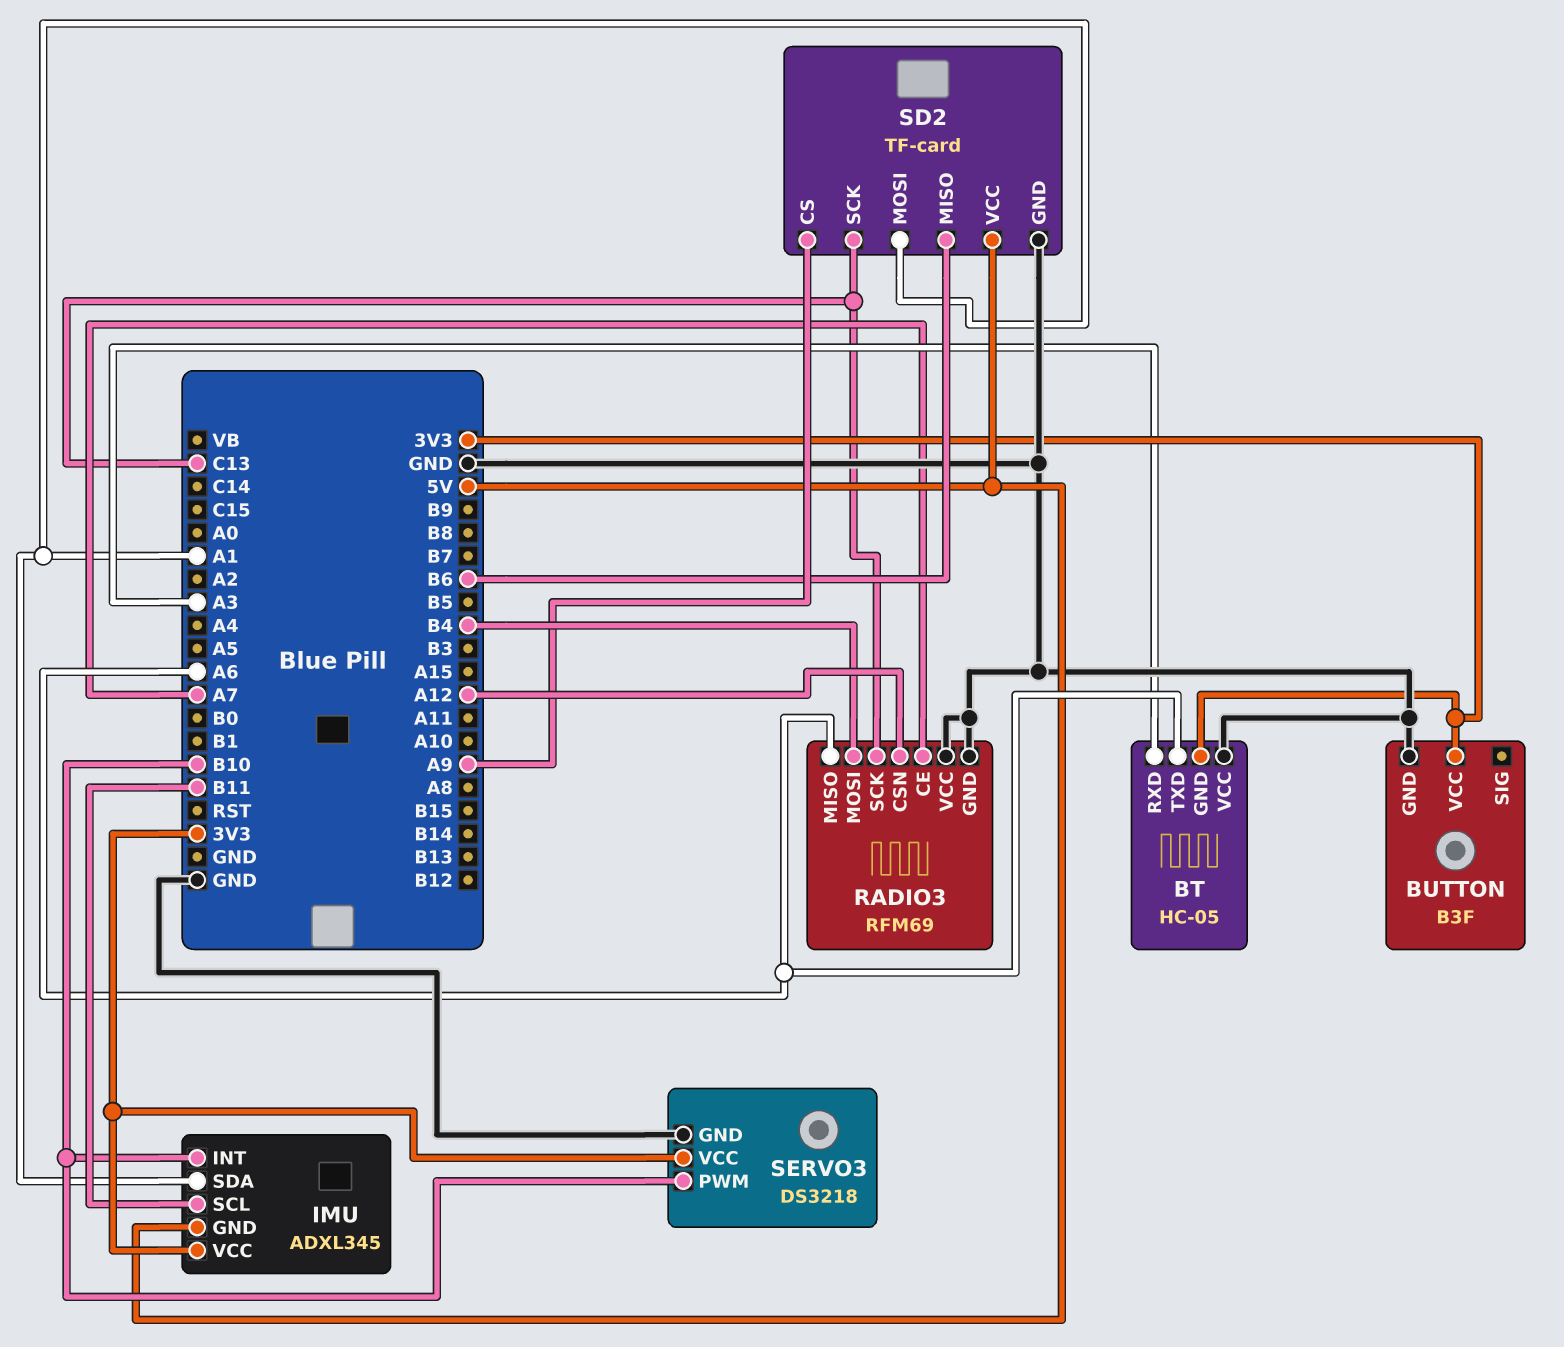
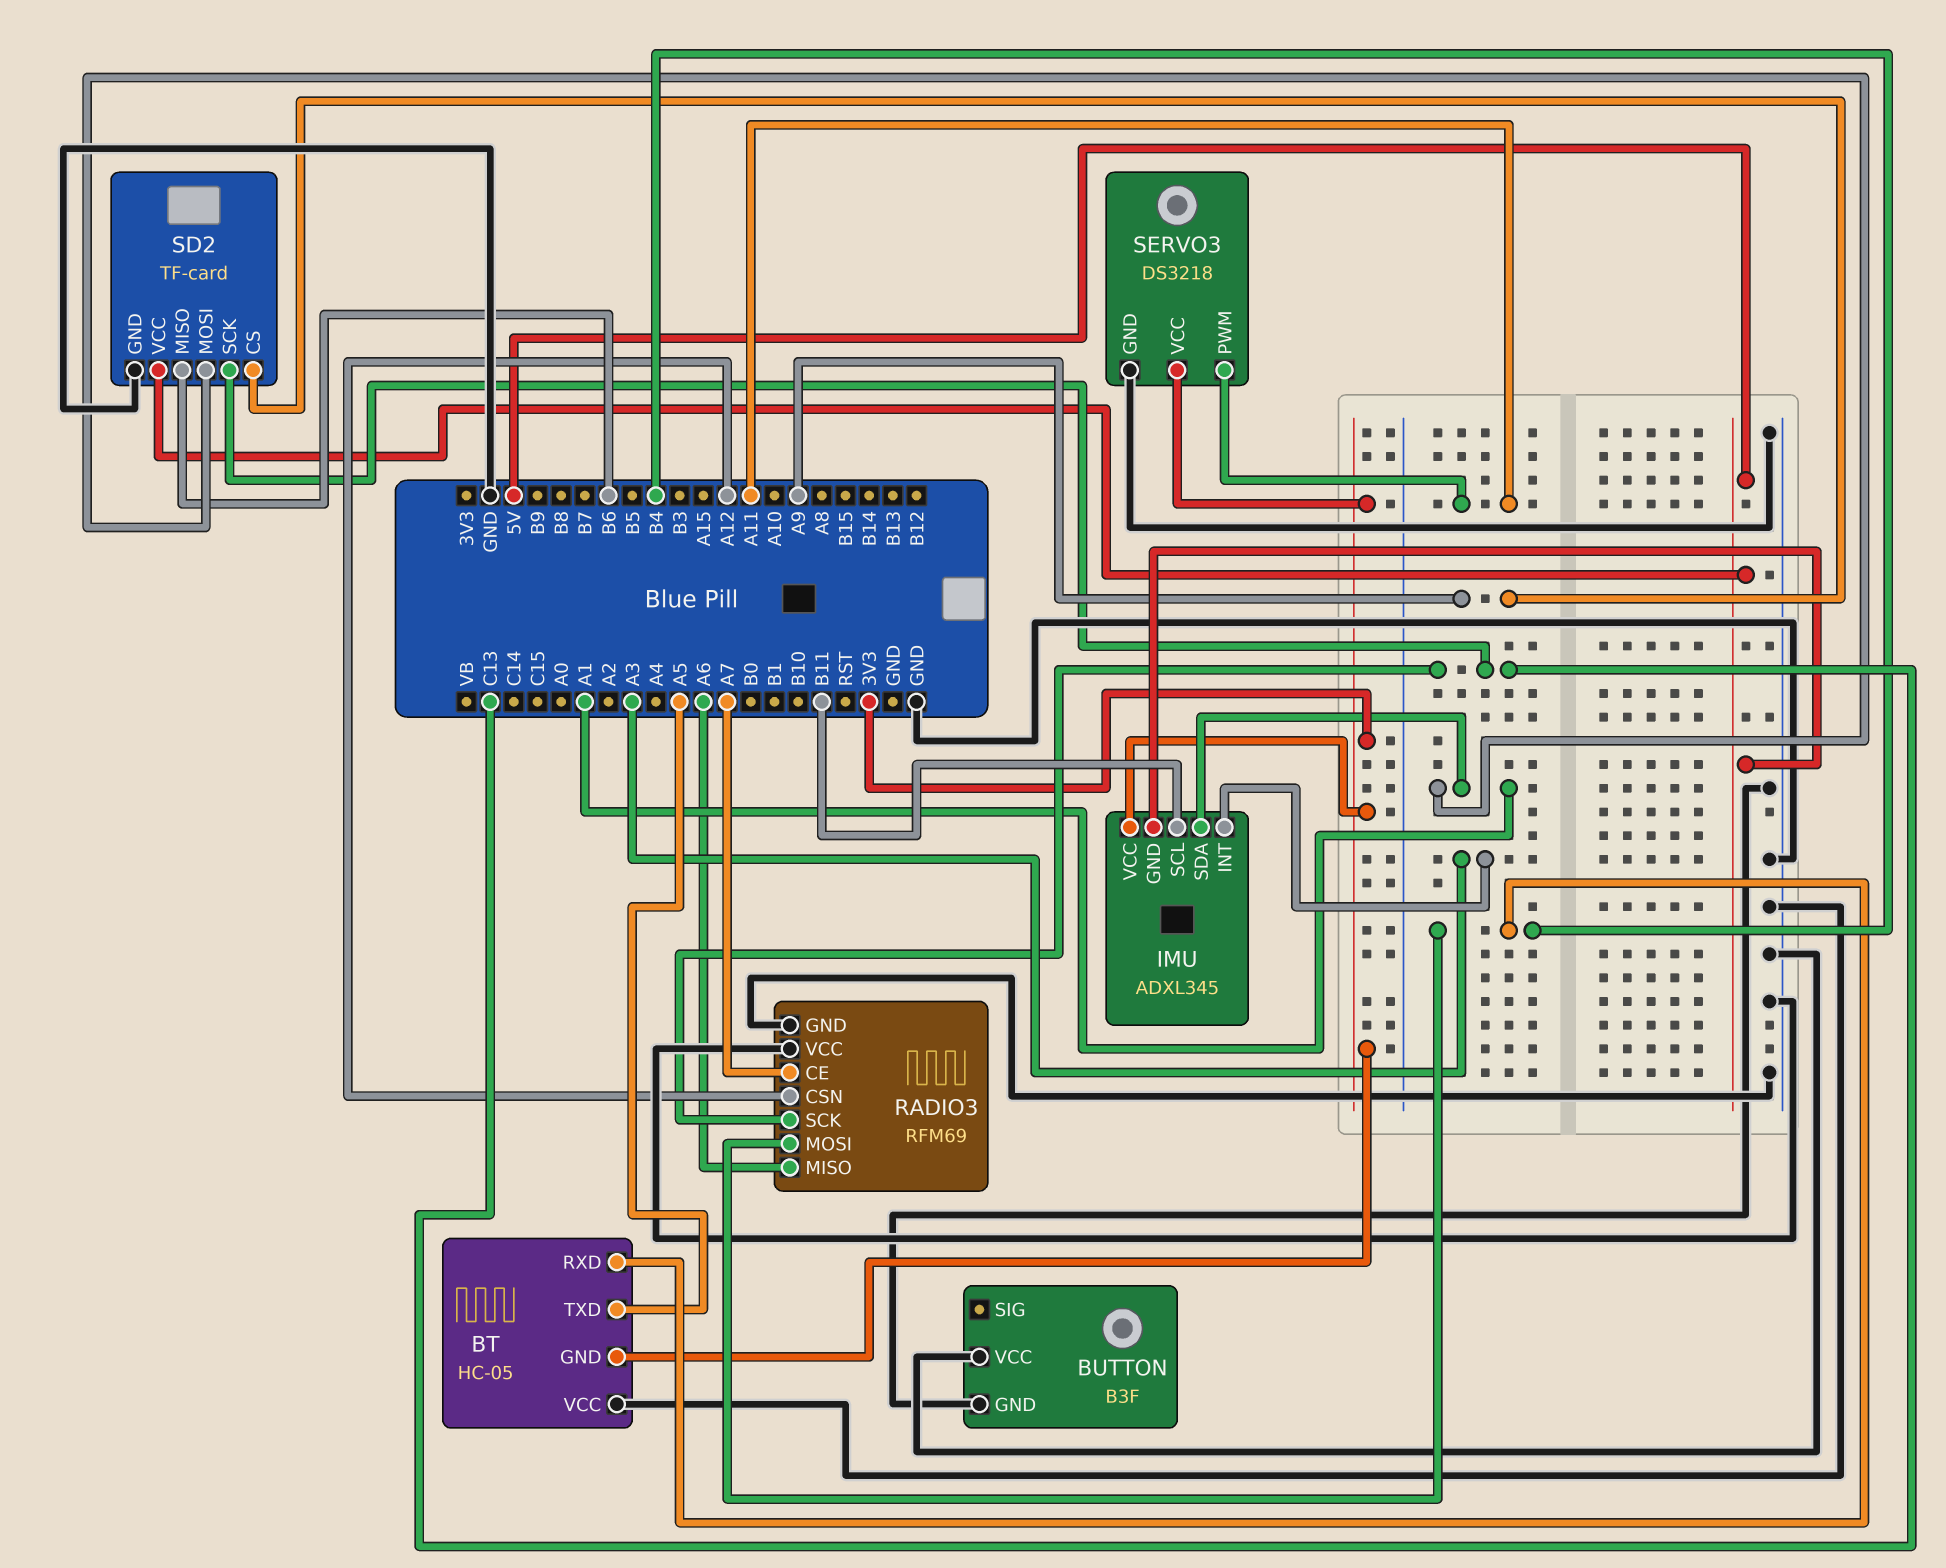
BT pin RXD: A3 -> B4
BT pin TXD: A6 -> A5
BUTTON pin VCC: 3V3 -> GND
IMU pin INT: B10 -> A3
SERVO3 pin PWM: B10 -> A11

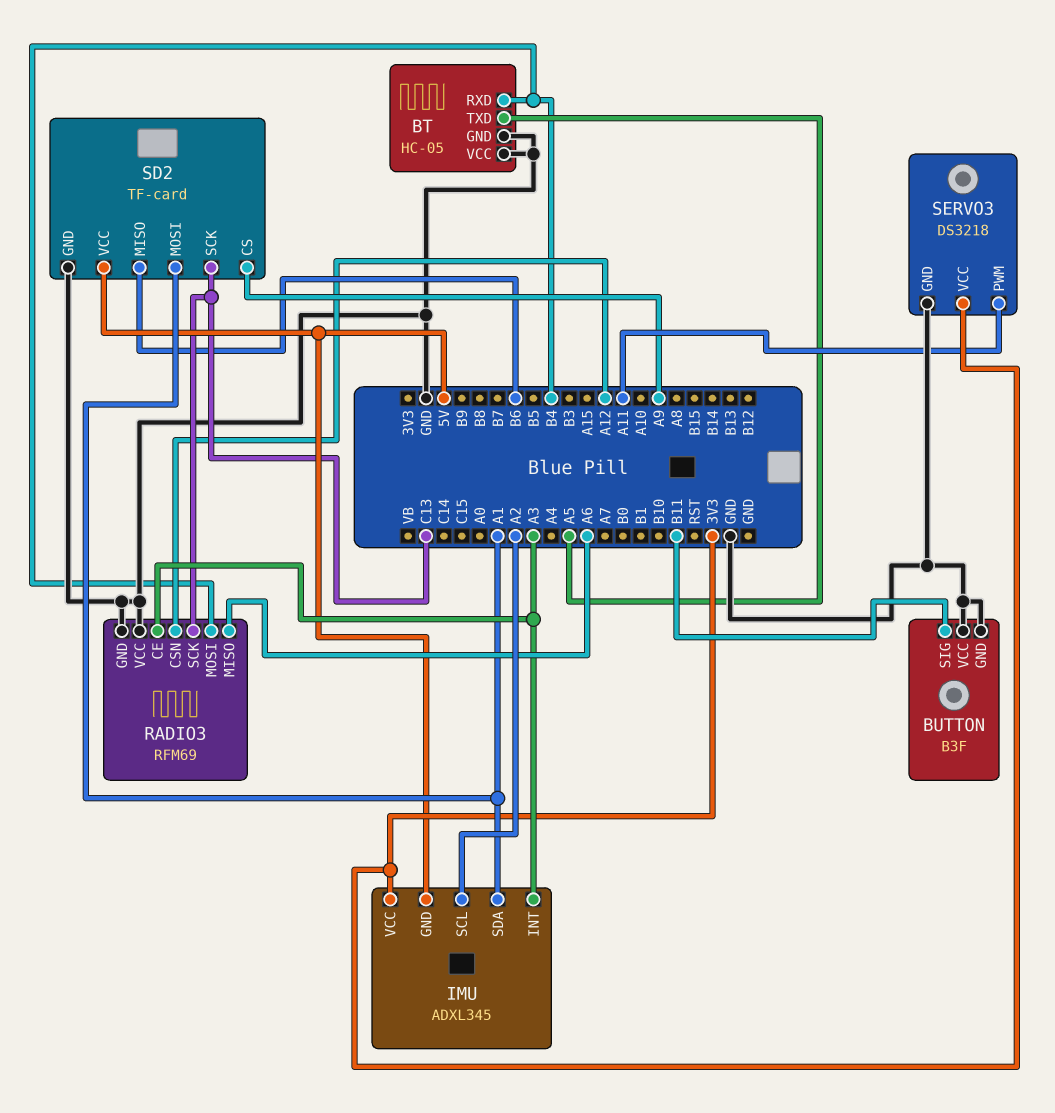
BT pin GND: 3V3 -> GND
BUTTON pin SIG: none -> B11
IMU pin SCL: B11 -> A2
RADIO3 pin CE: A7 -> A3

